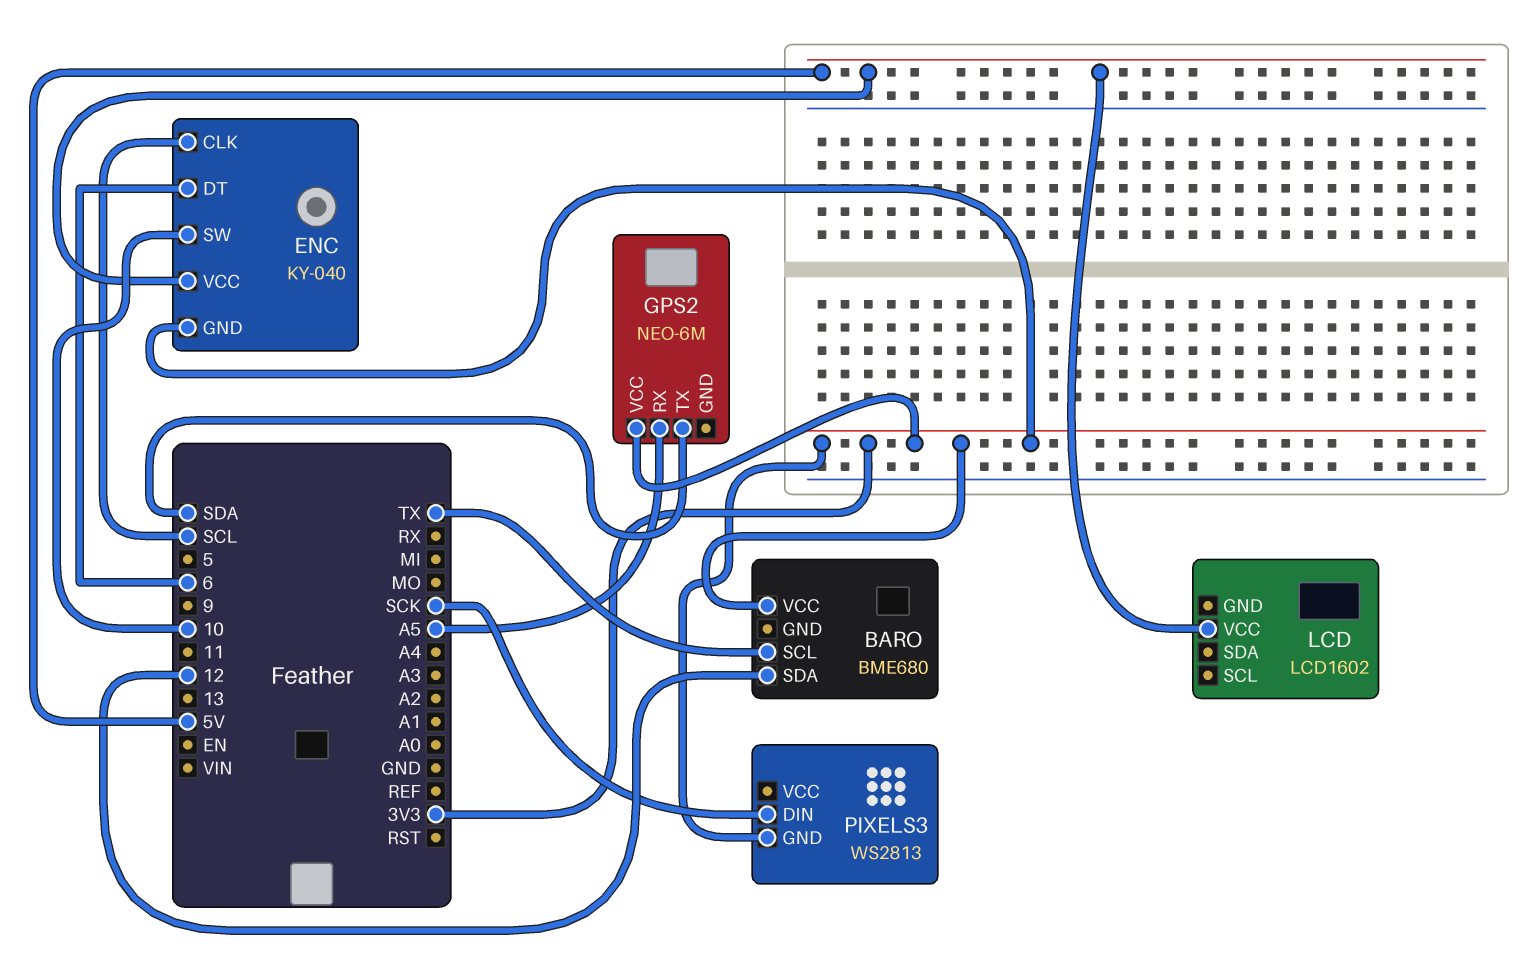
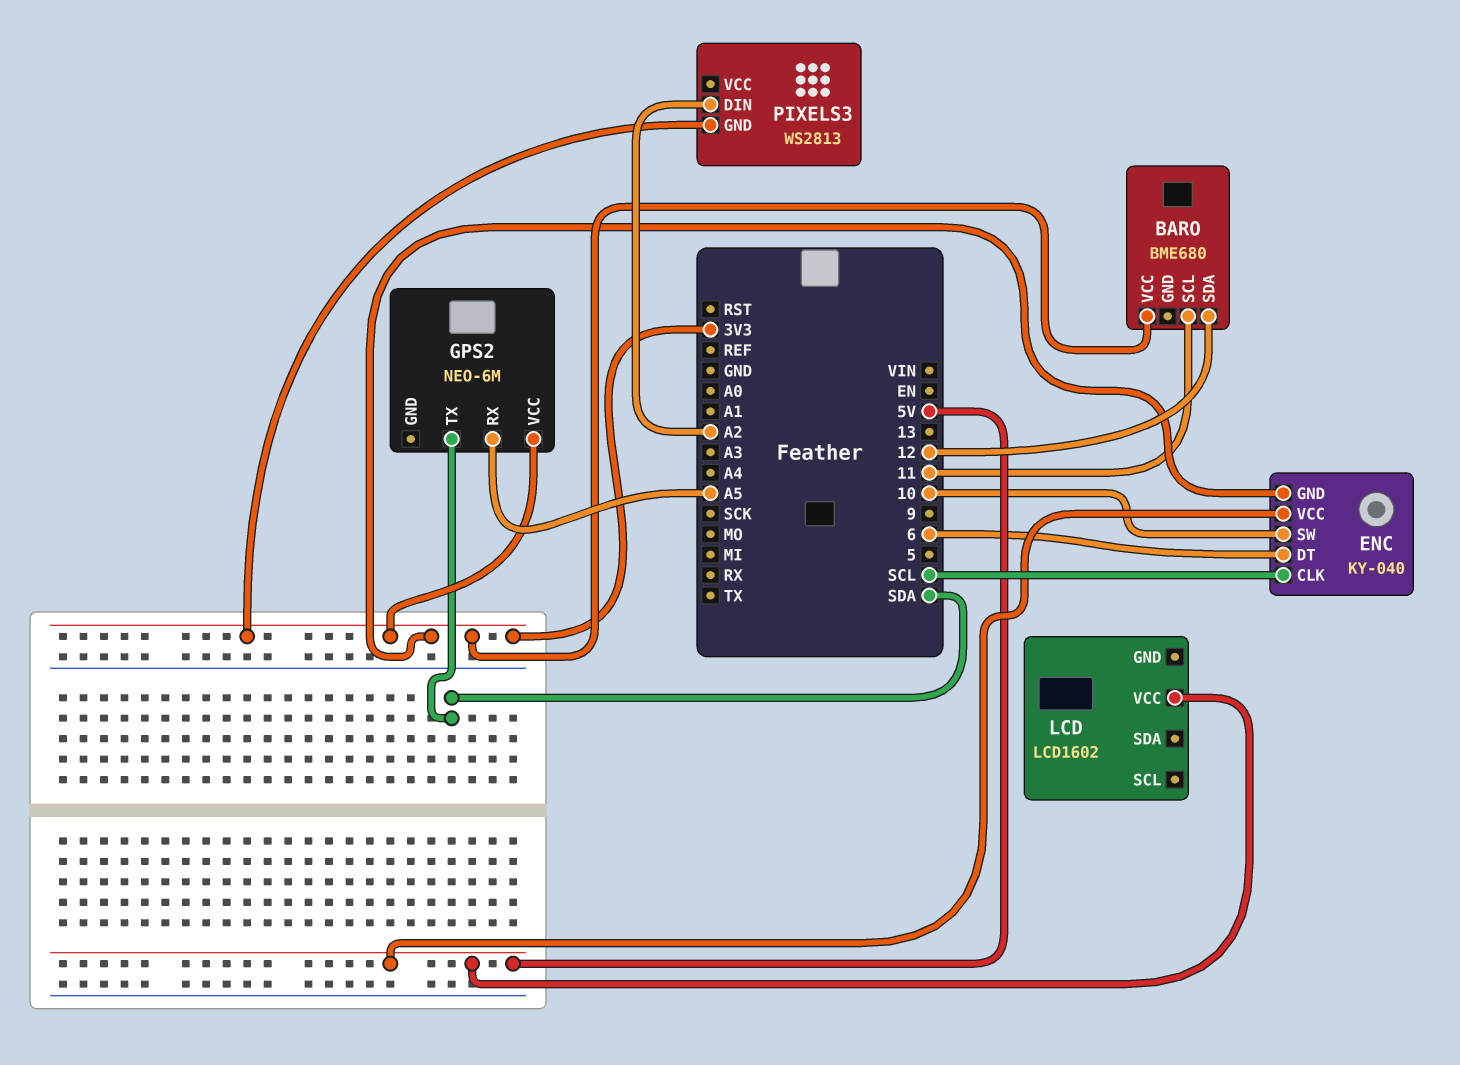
BARO pin SCL: TX -> 11
PIXELS3 pin DIN: SCK -> A2

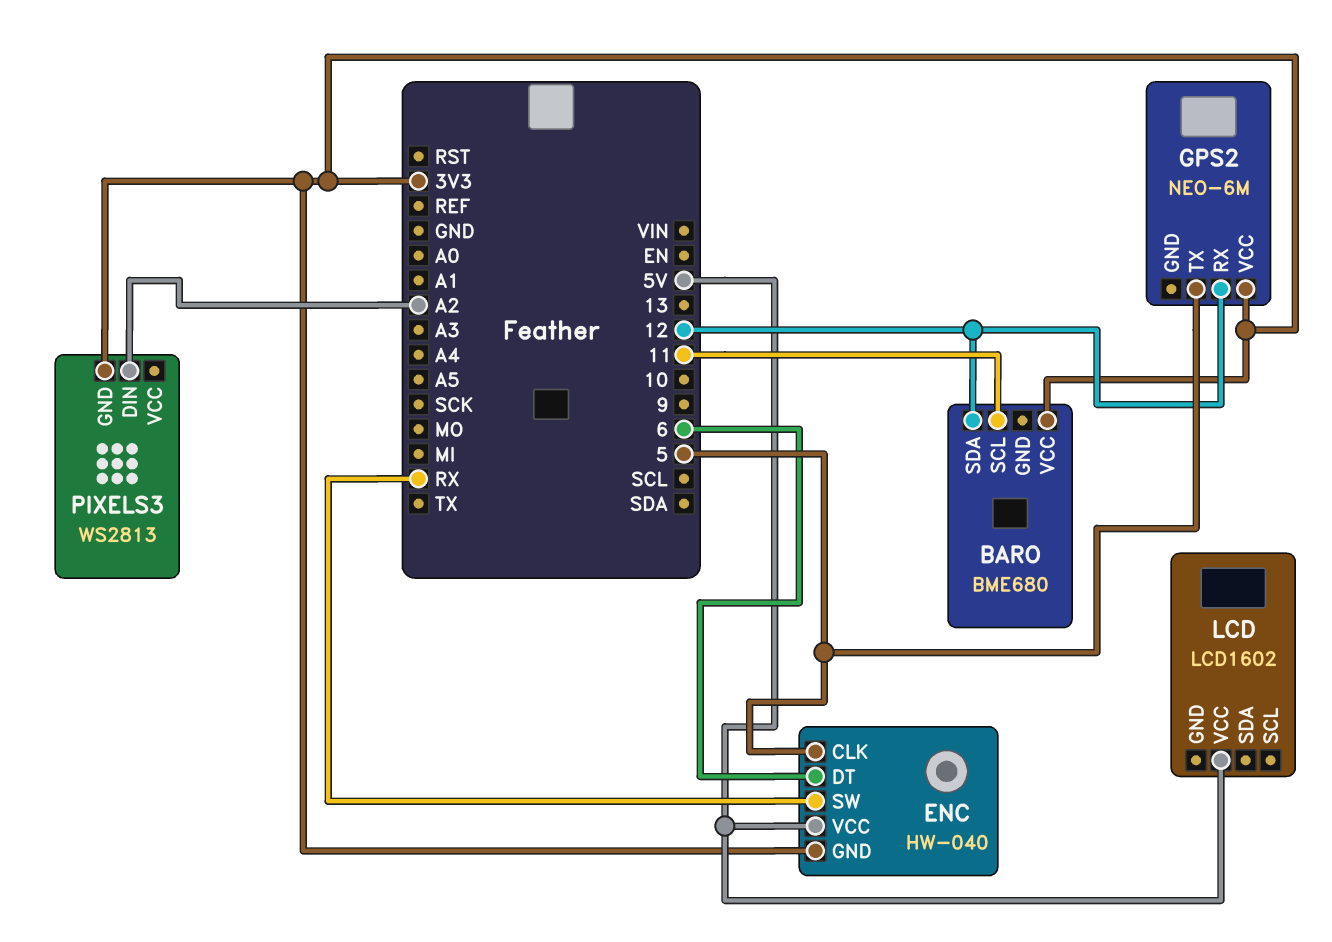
ENC: KY-040 -> HW-040
ENC pin CLK: SCL -> 5
ENC pin SW: 10 -> RX
GPS2 pin RX: A5 -> 12
GPS2 pin TX: SDA -> 5

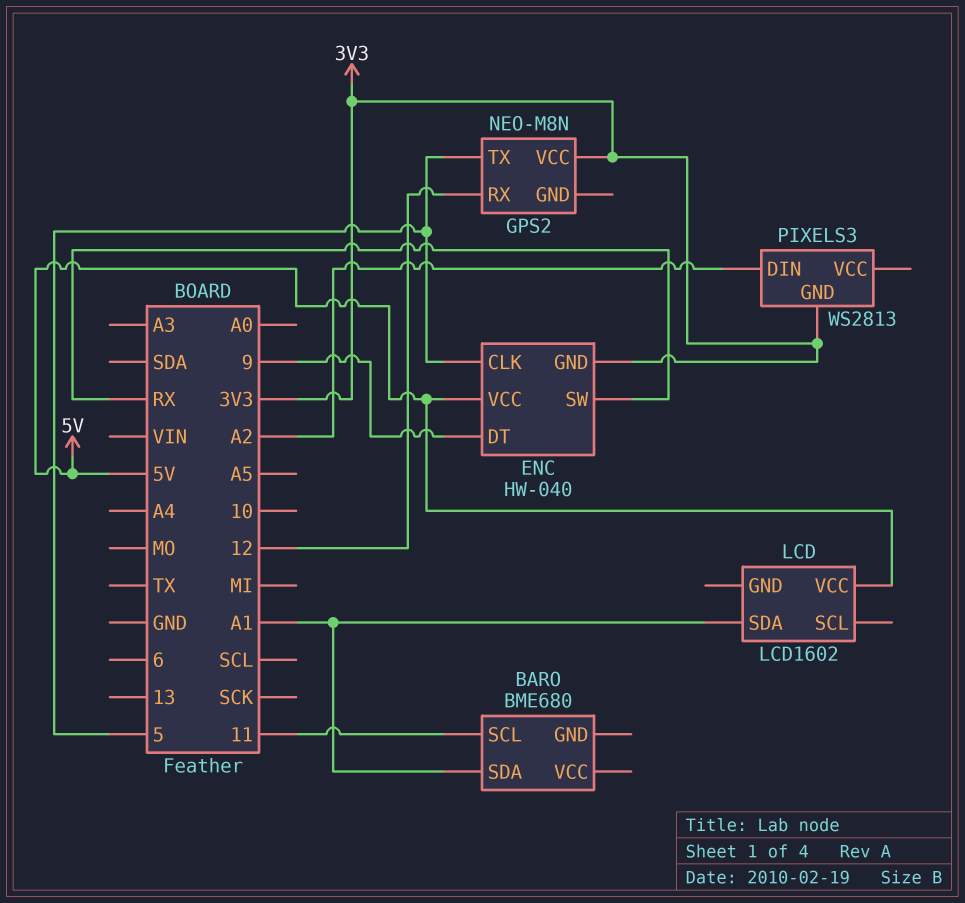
BARO pin SDA: 12 -> A1
BARO pin VCC: 3V3 -> none
ENC pin DT: 6 -> 9
GPS2: NEO-6M -> NEO-M8N
LCD pin SDA: none -> A1

